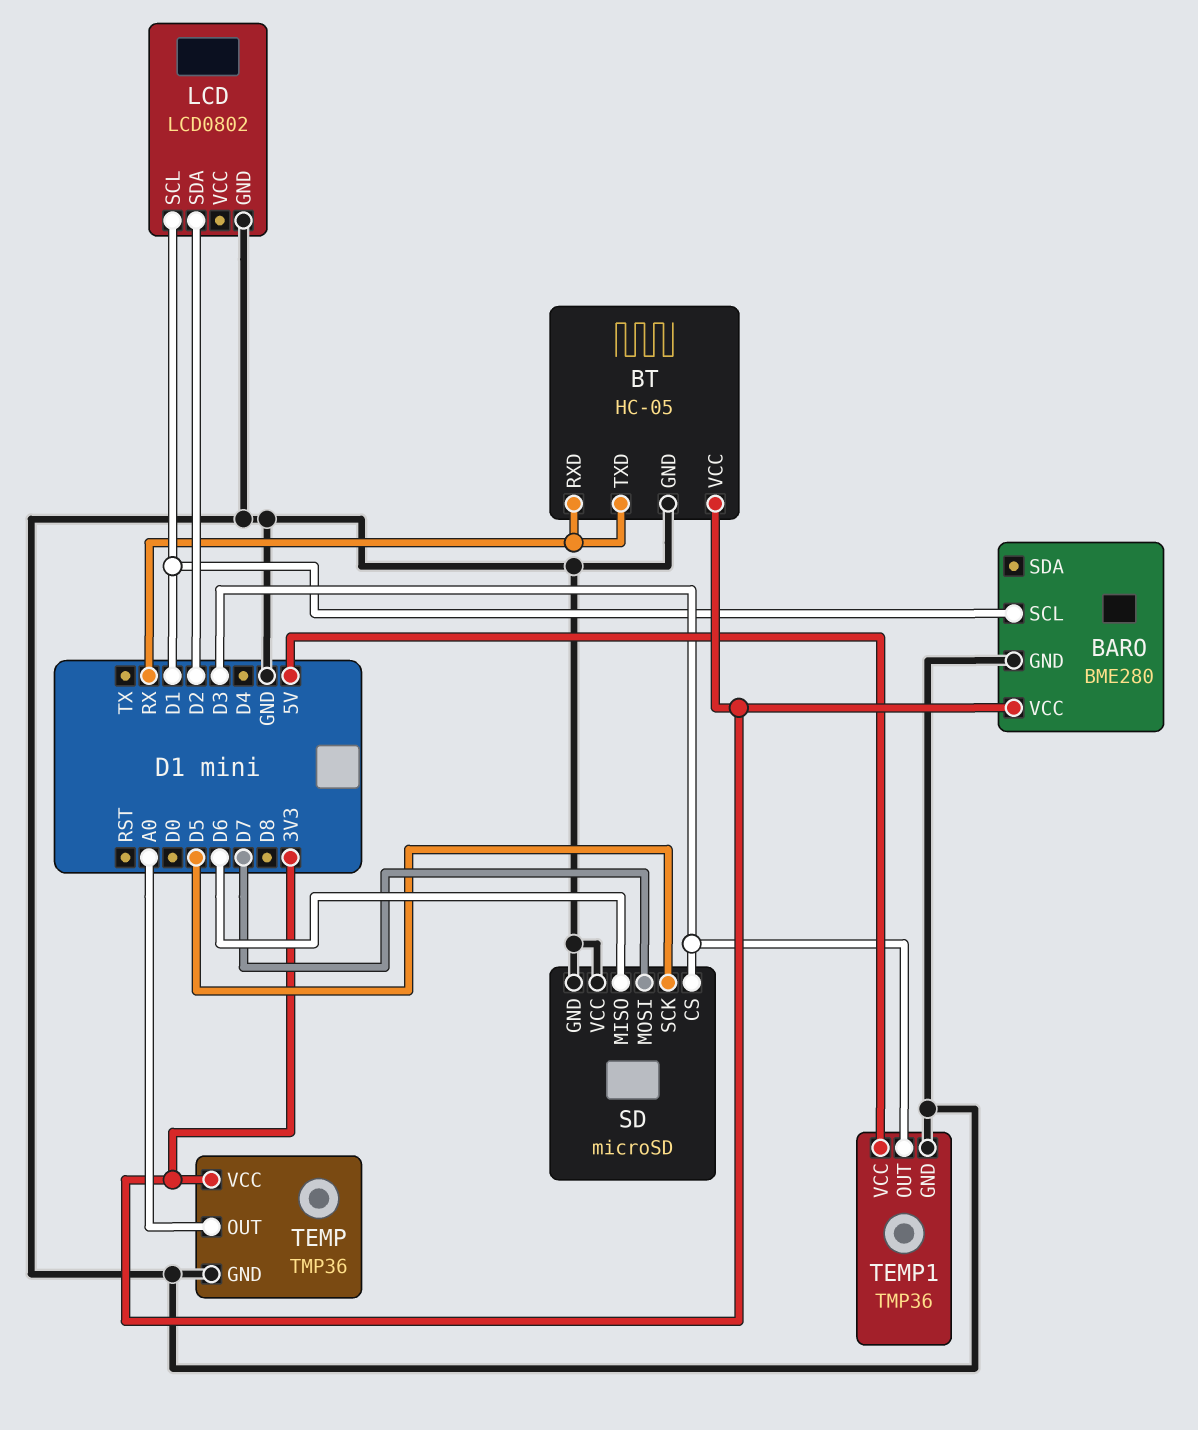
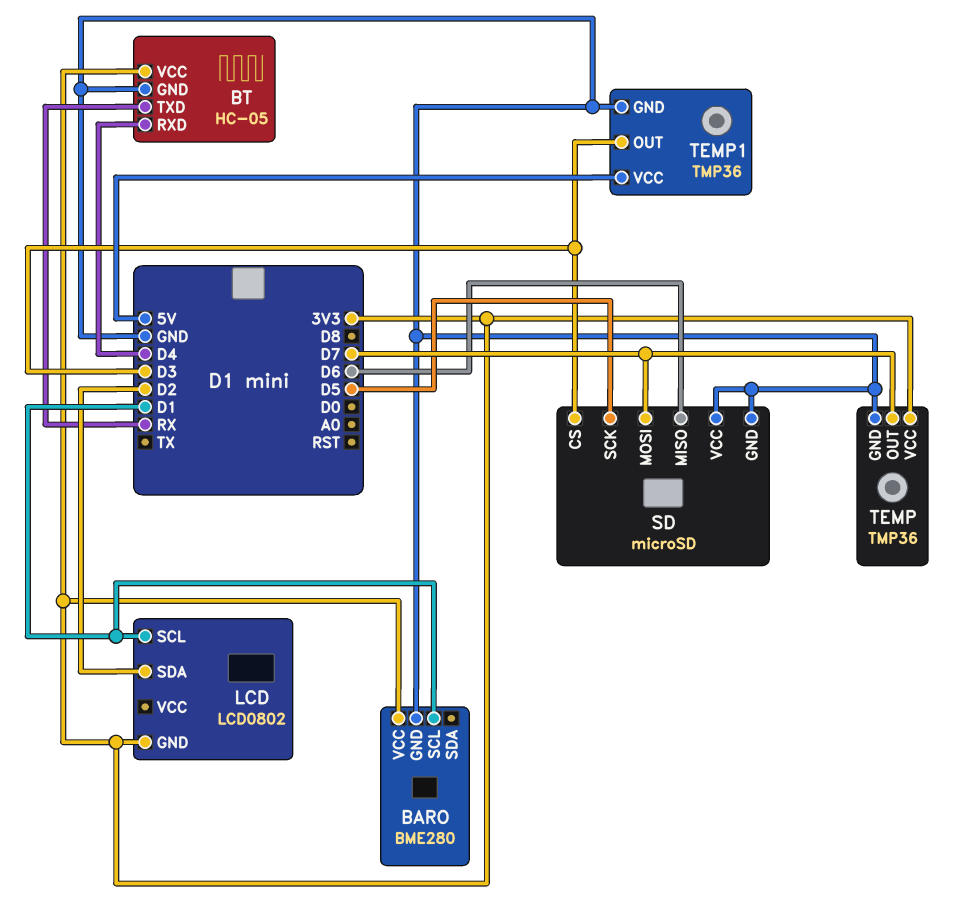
BT pin RXD: RX -> D4
LCD pin GND: GND -> 3V3
TEMP pin OUT: A0 -> D7

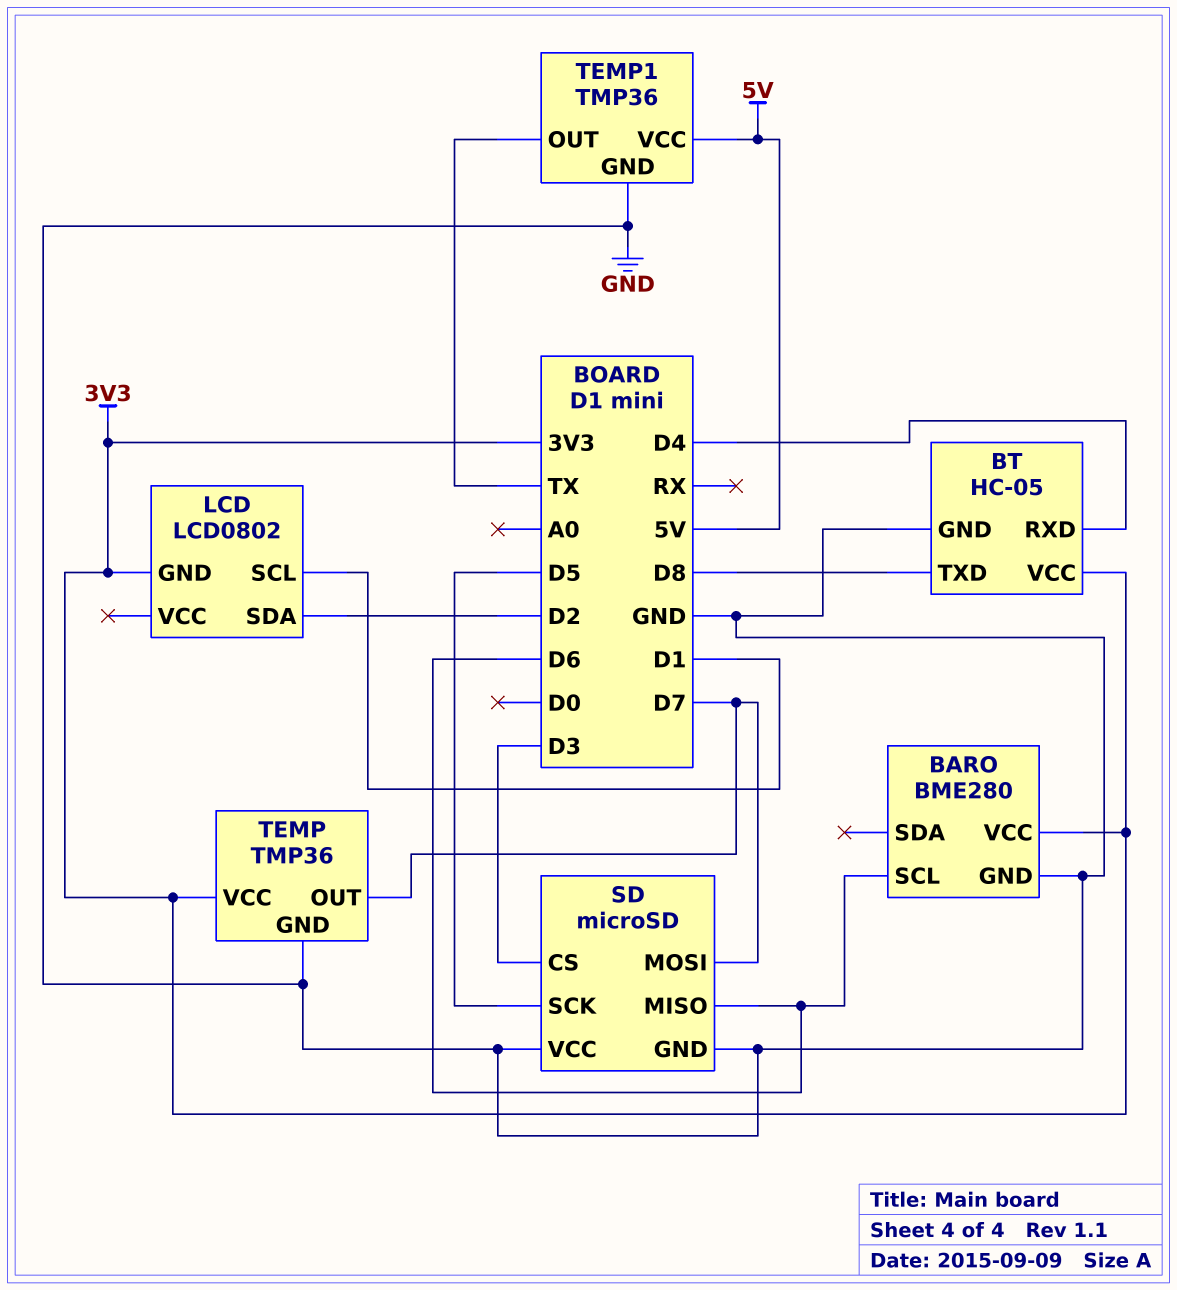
BARO pin SCL: D1 -> D6
BT pin TXD: RX -> D8
TEMP1 pin OUT: D3 -> TX

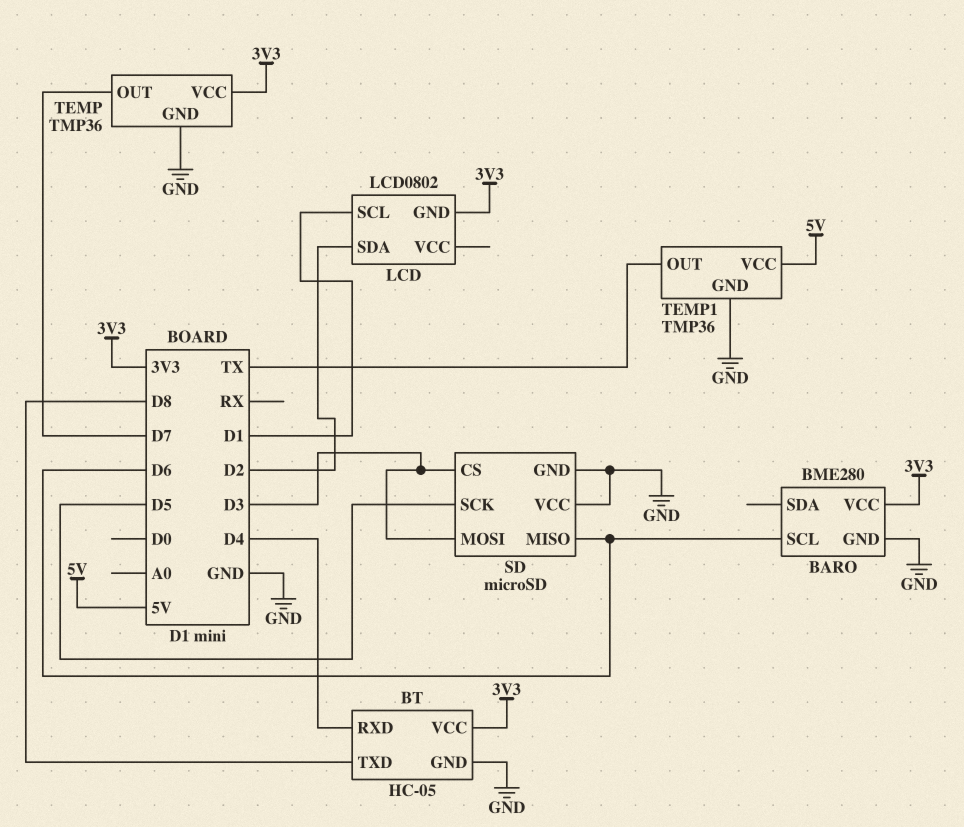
SD pin MOSI: D7 -> D3

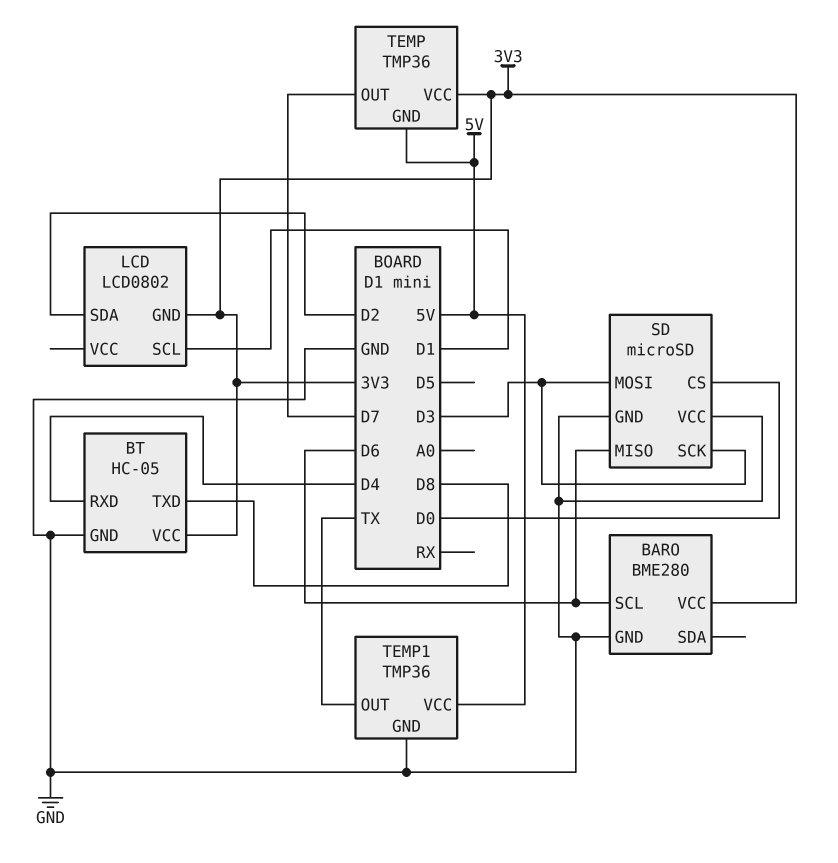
SD pin CS: D3 -> D0
SD pin SCK: D5 -> D3
TEMP pin GND: GND -> 5V

